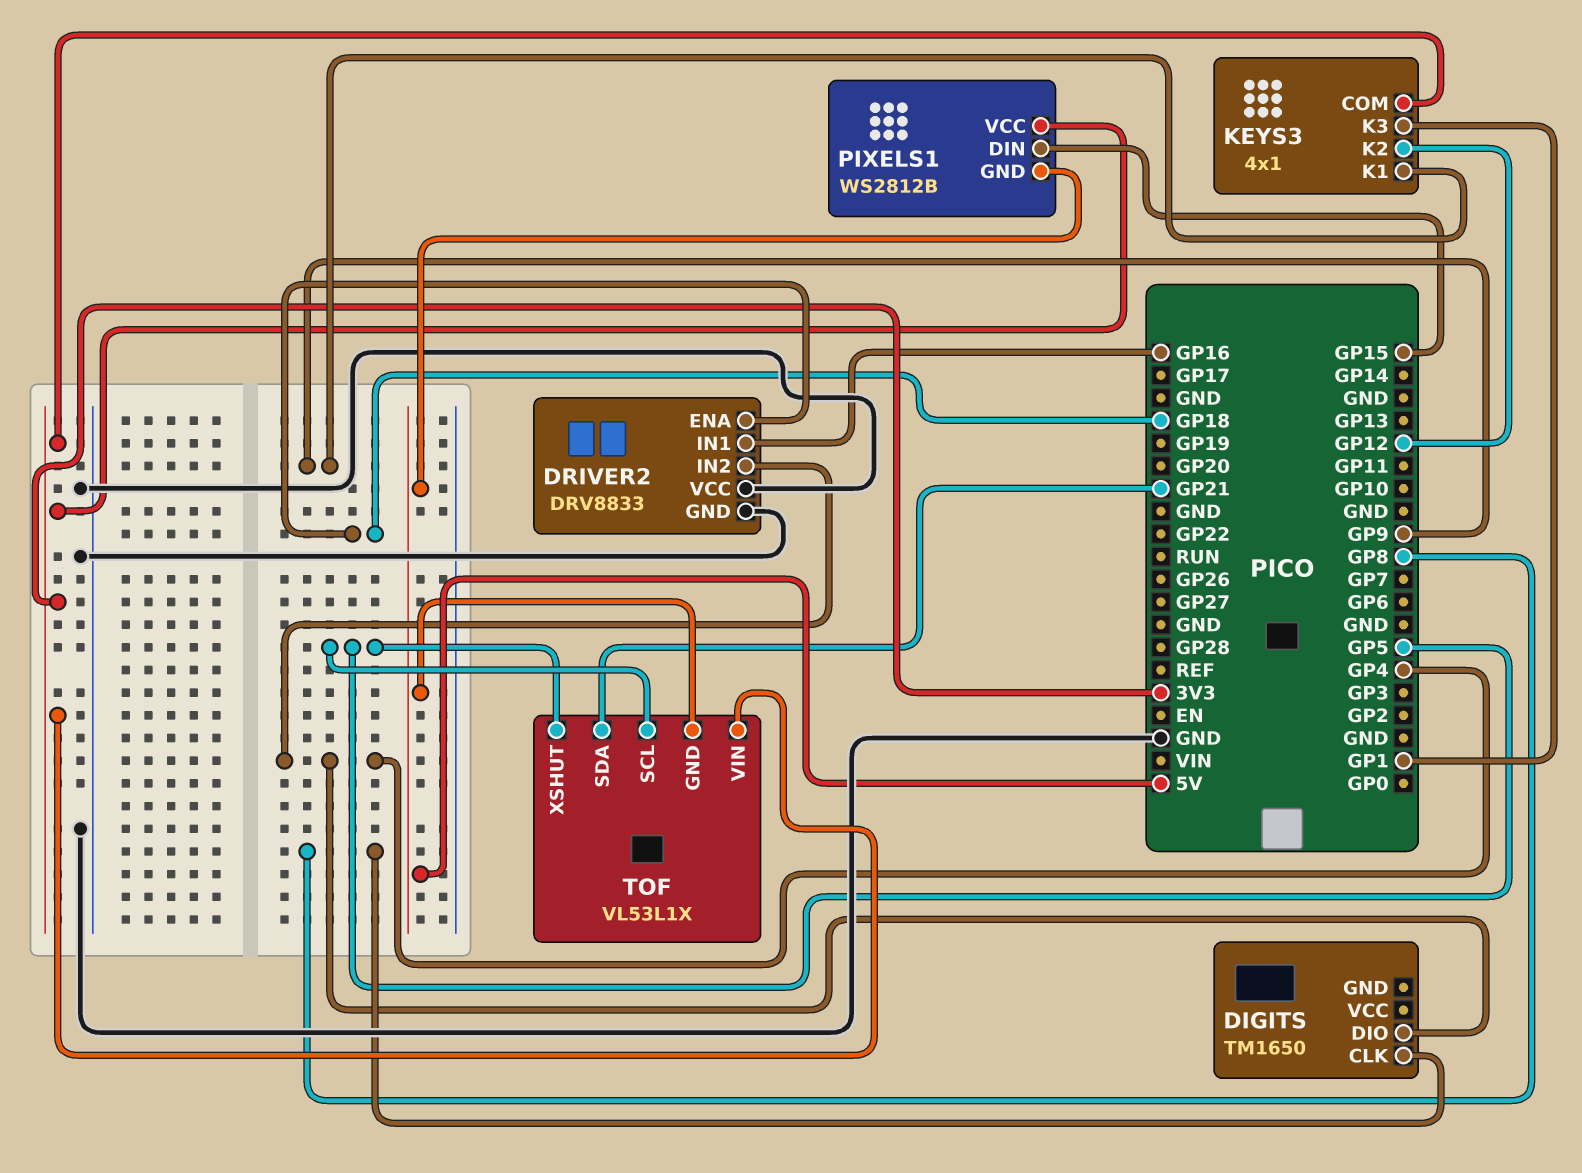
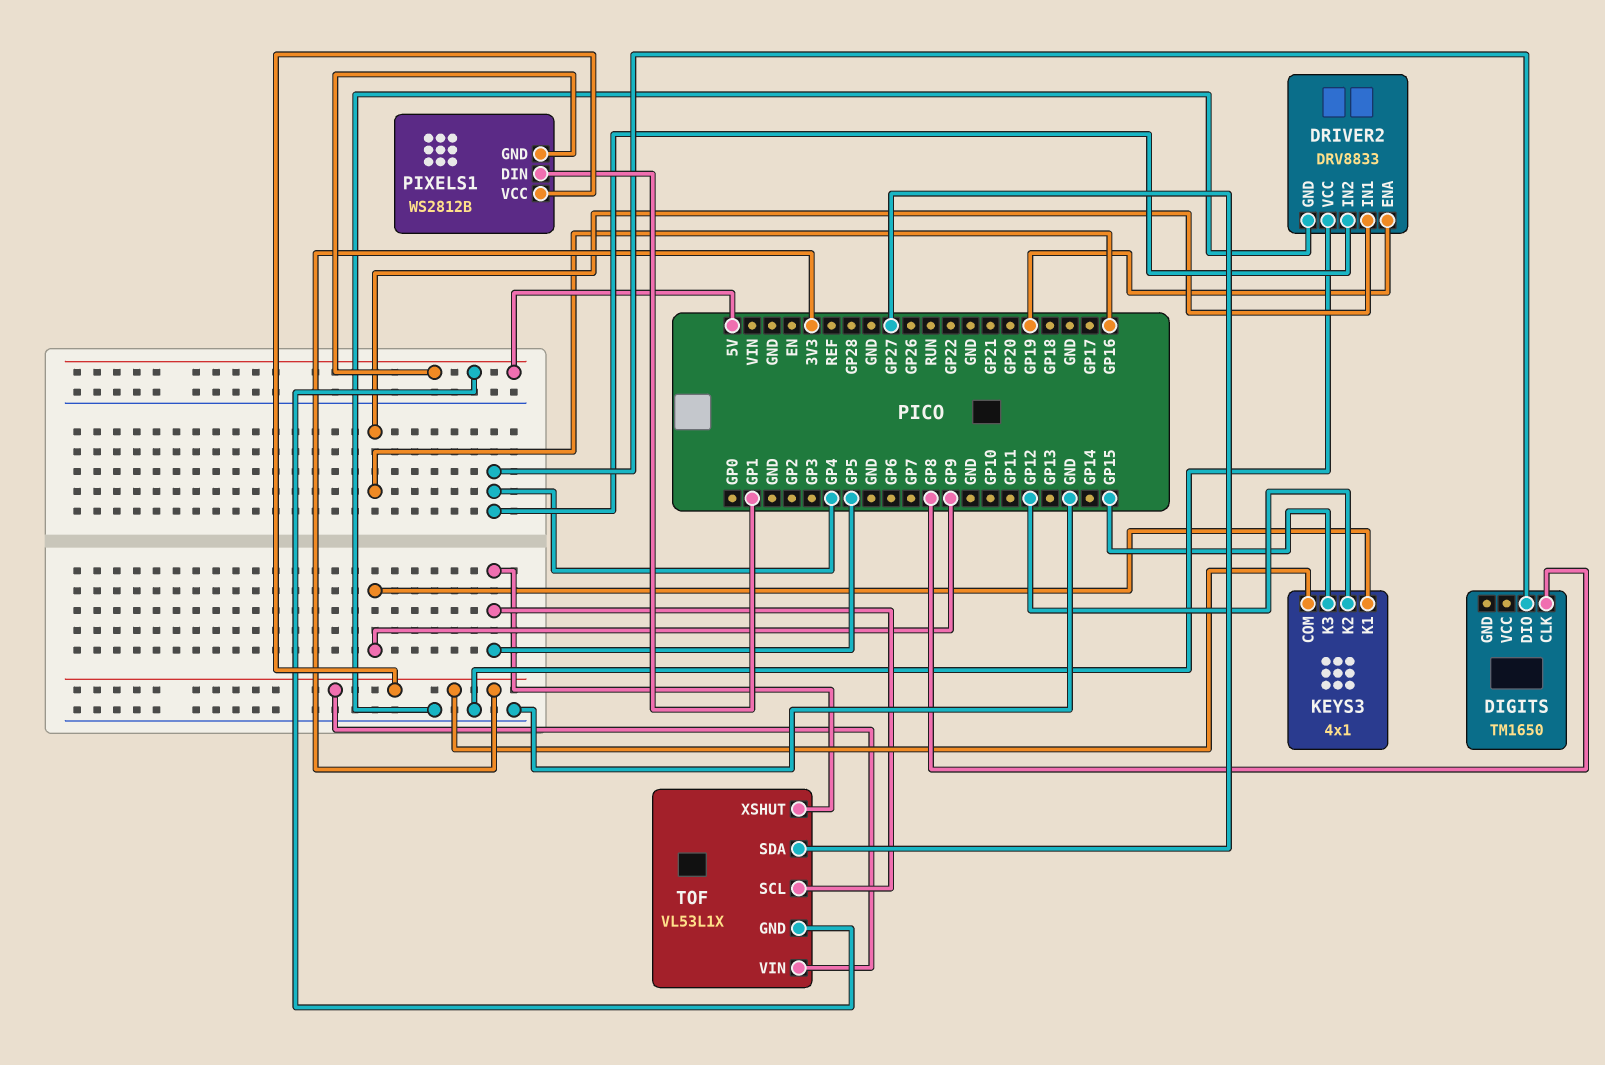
DRIVER2 pin ENA: GP18 -> GP19
KEYS3 pin K3: GP1 -> GP15
PIXELS1 pin DIN: GP15 -> GP1
TOF pin SDA: GP21 -> GP27

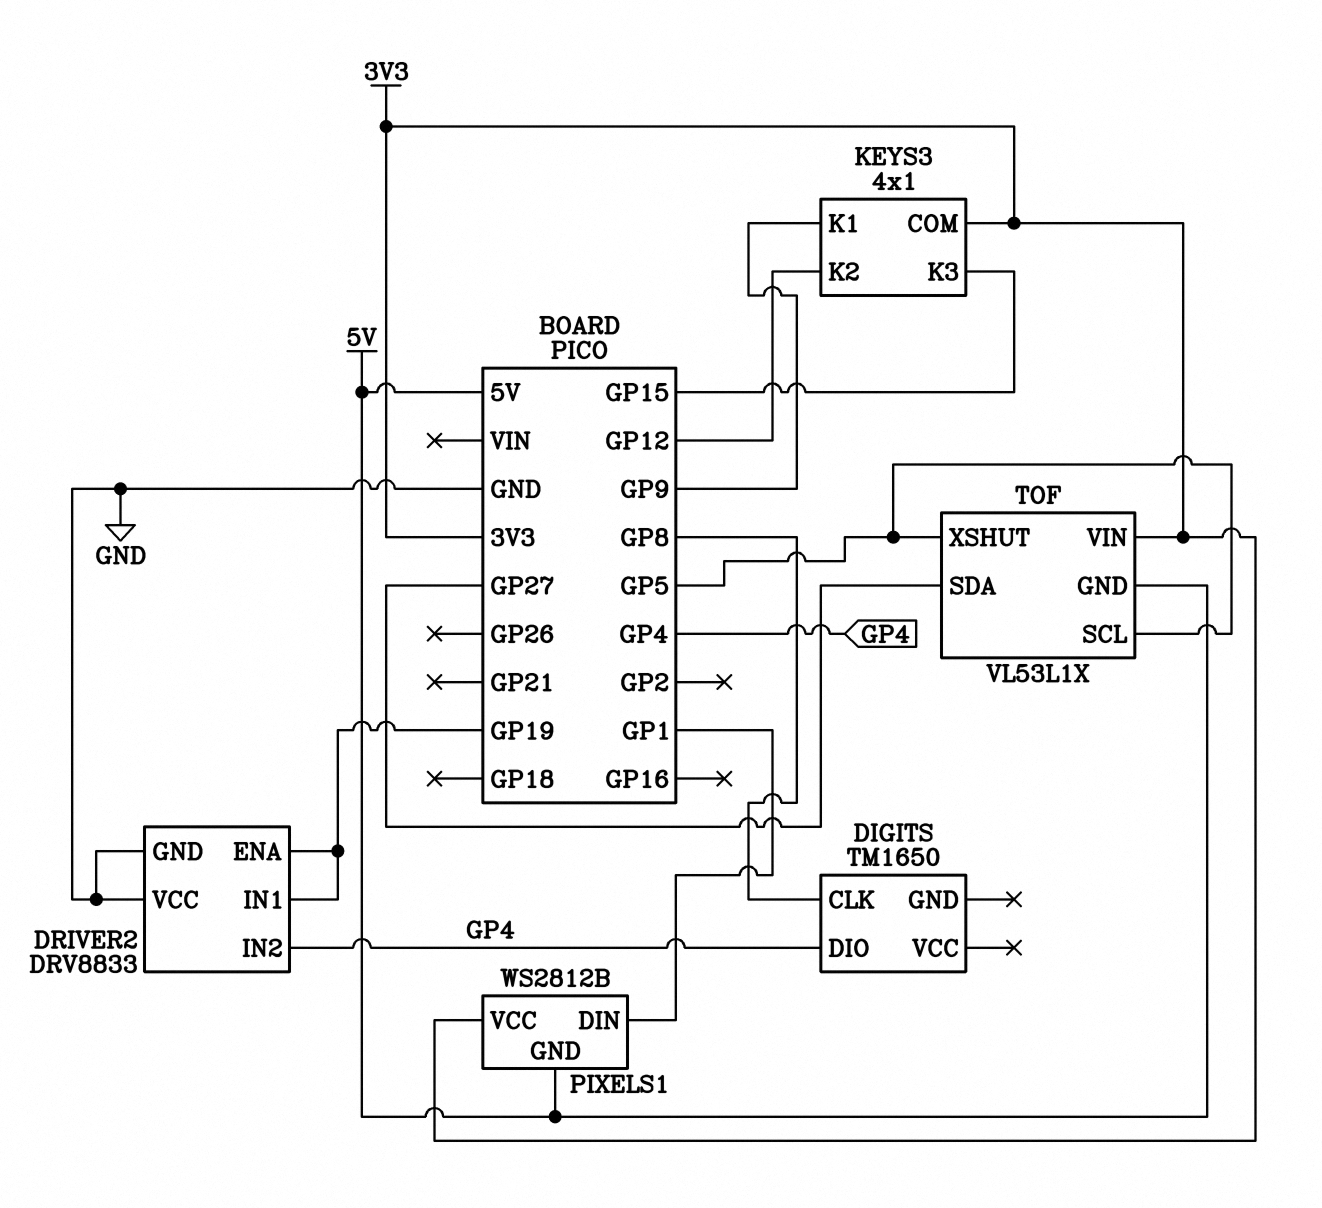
DRIVER2 pin IN1: GP16 -> GP19

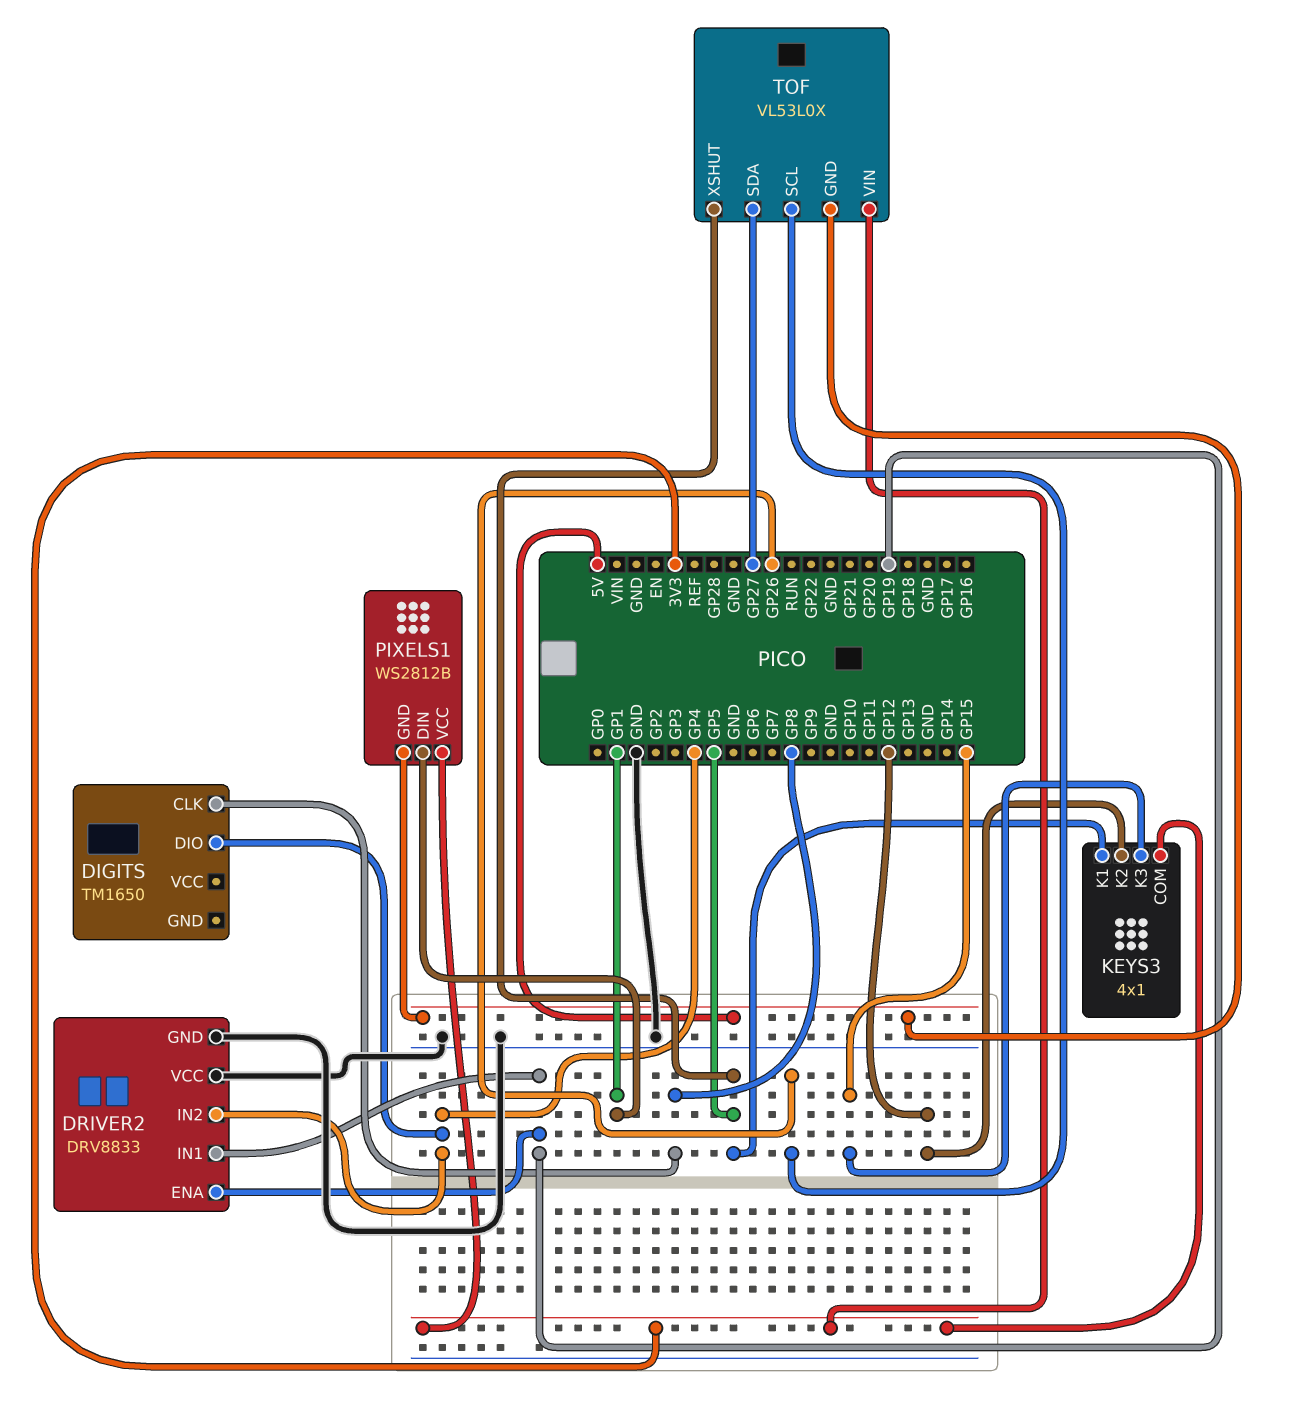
KEYS3 pin K1: GP9 -> GP5
TOF: VL53L1X -> VL53L0X
TOF pin SCL: GP5 -> GP26

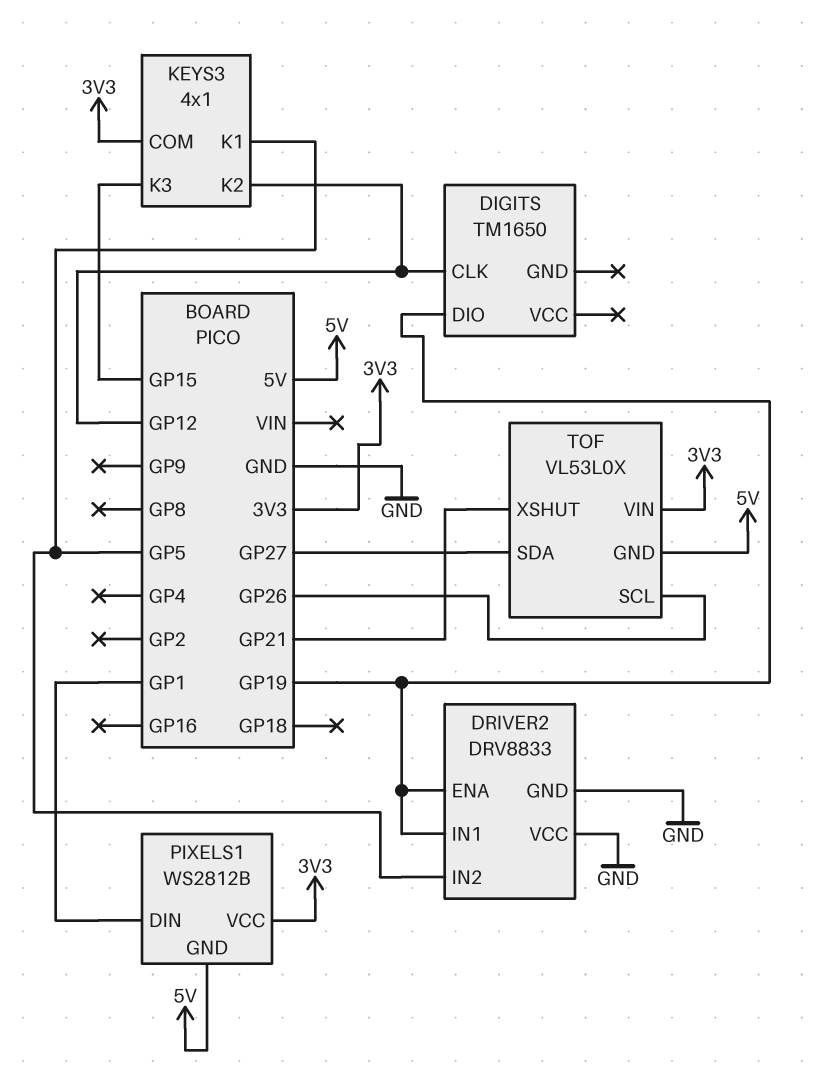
DIGITS pin CLK: GP8 -> GP12
DIGITS pin DIO: GP4 -> GP19
DRIVER2 pin IN2: GP4 -> GP5
TOF pin XSHUT: GP5 -> GP21

